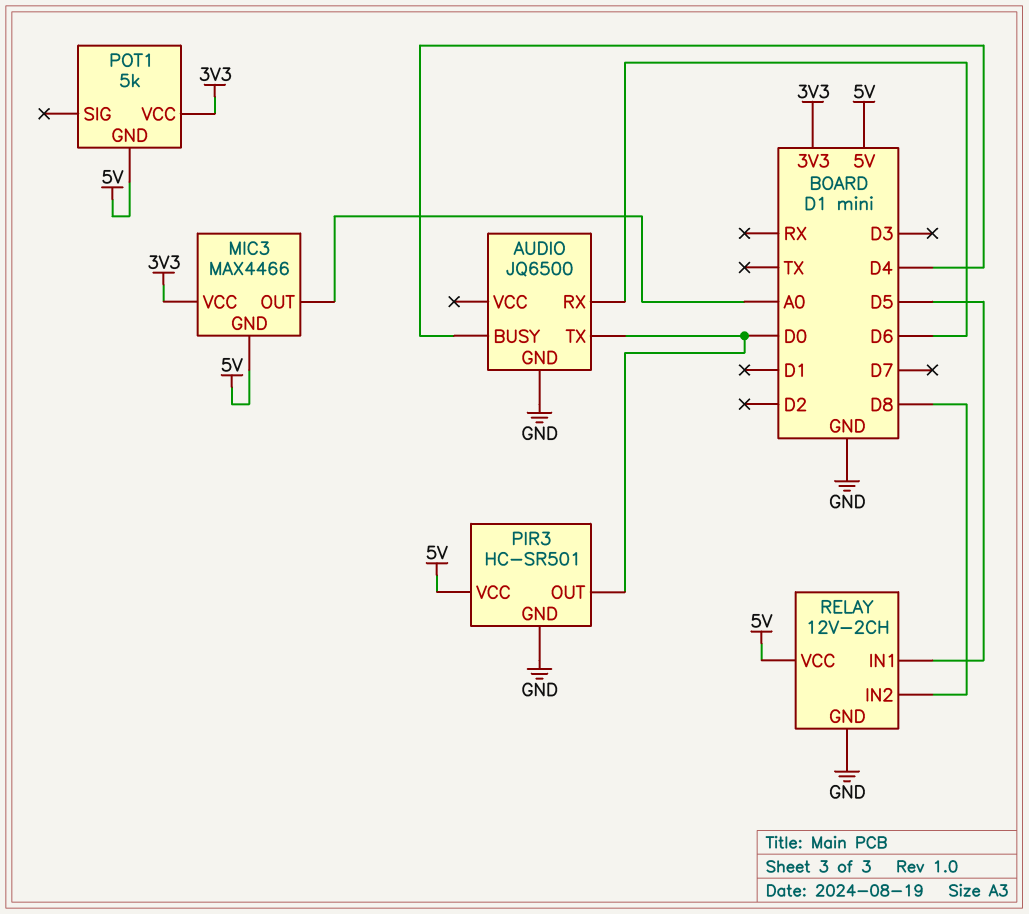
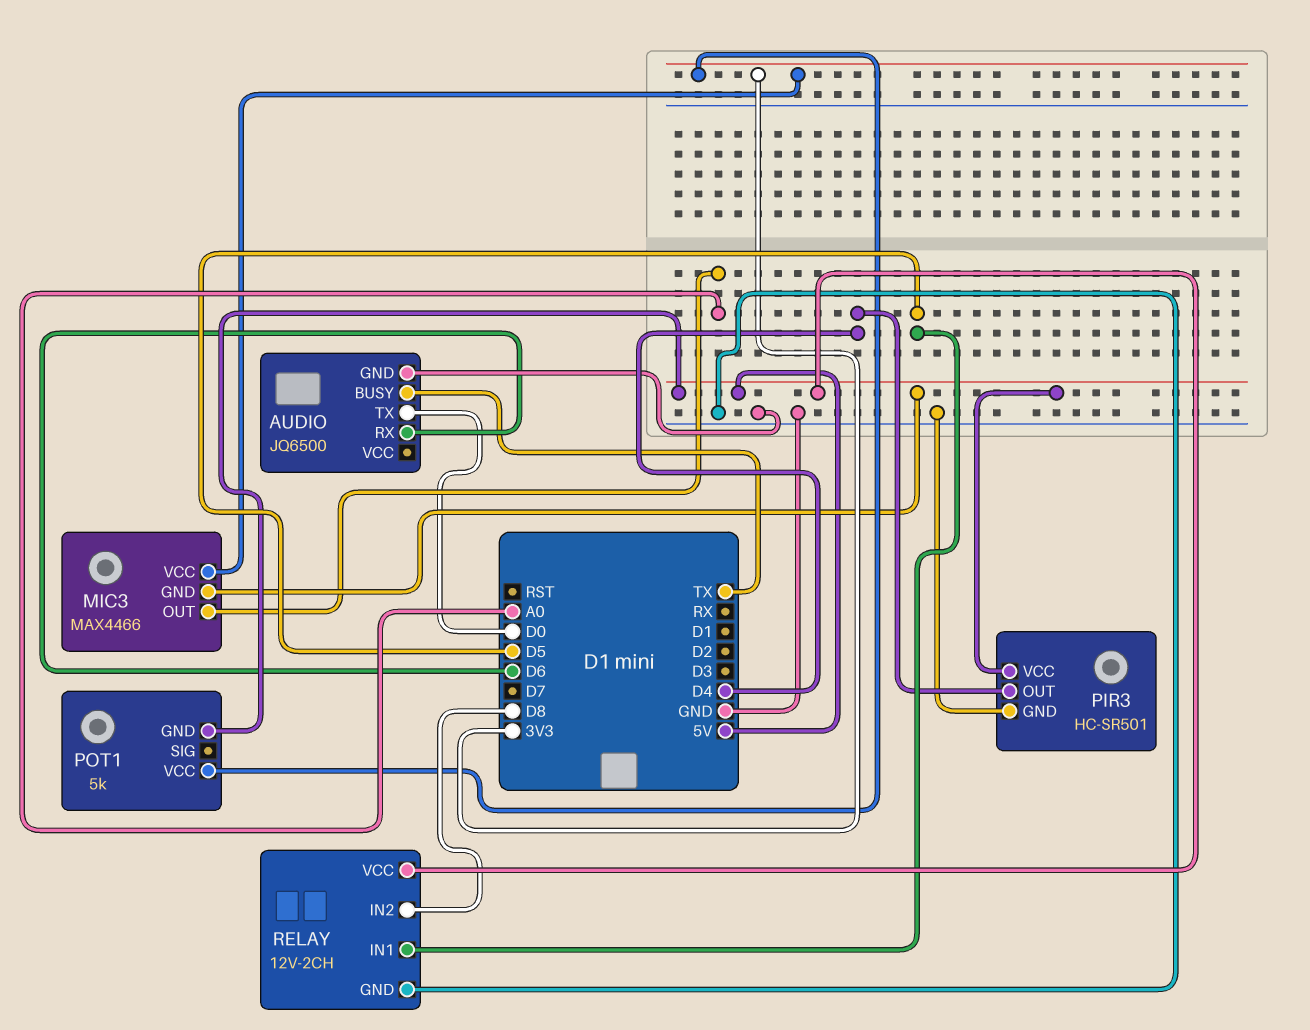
AUDIO pin BUSY: D4 -> TX
PIR3 pin OUT: D0 -> D4

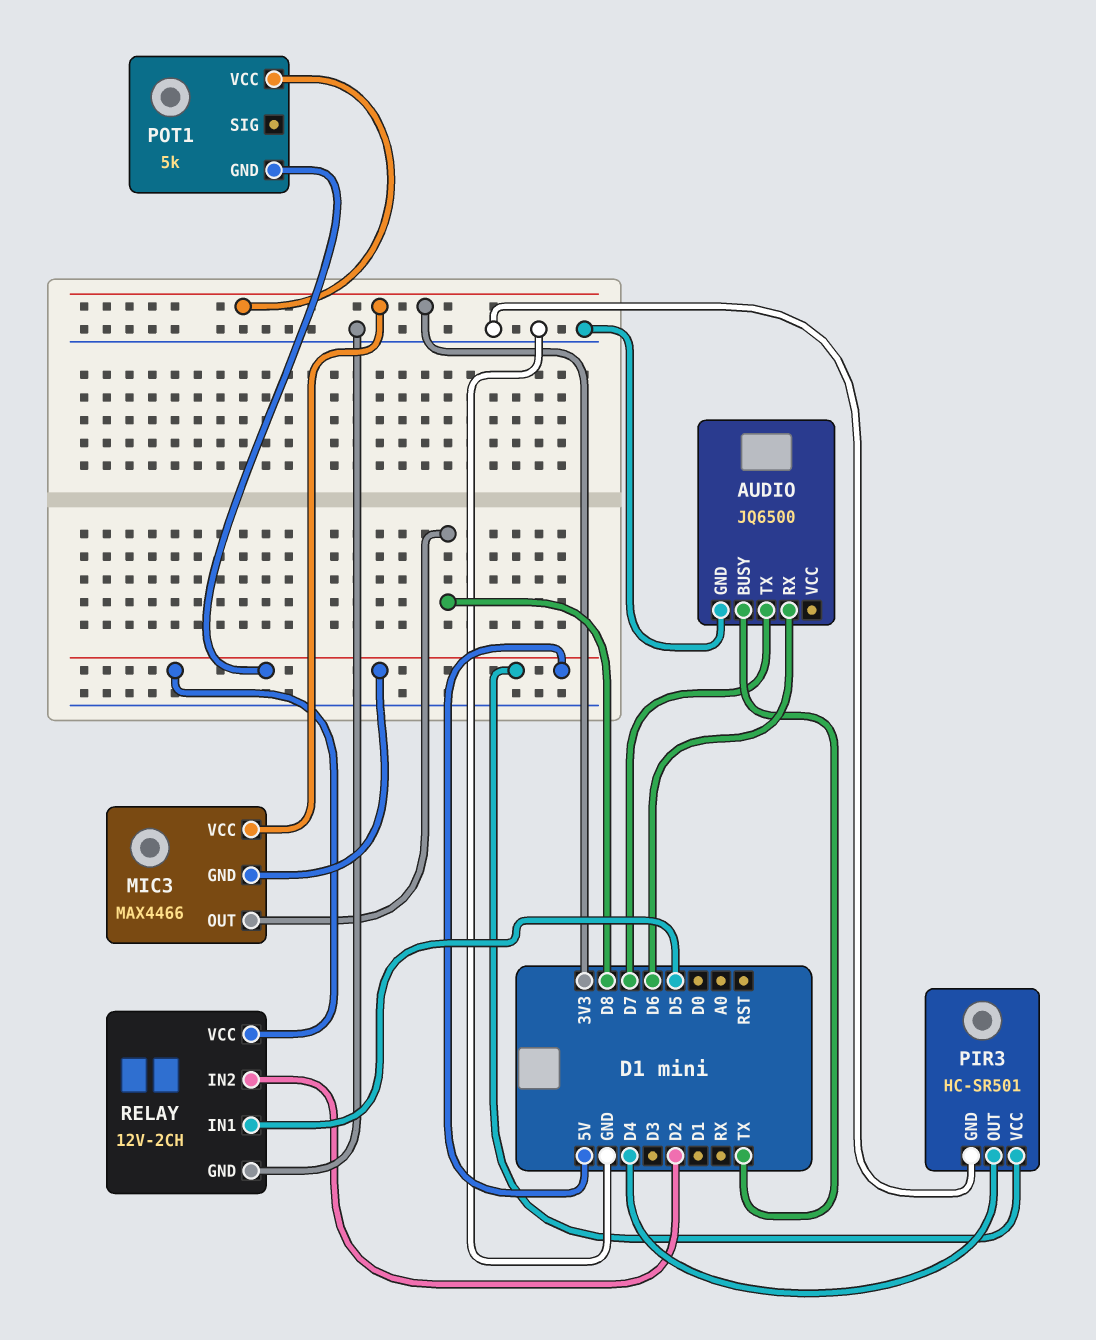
AUDIO pin TX: D0 -> D7
MIC3 pin OUT: A0 -> D8
RELAY pin IN2: D8 -> D2

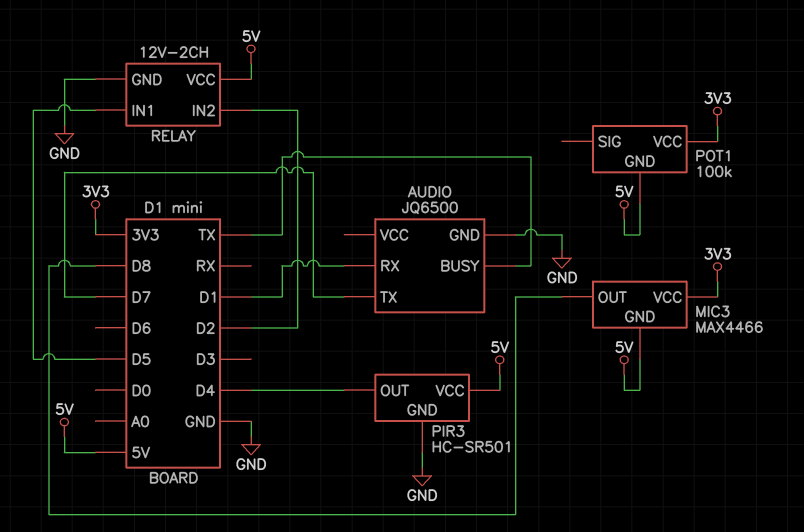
AUDIO pin RX: D6 -> D1
POT1: 5k -> 100k

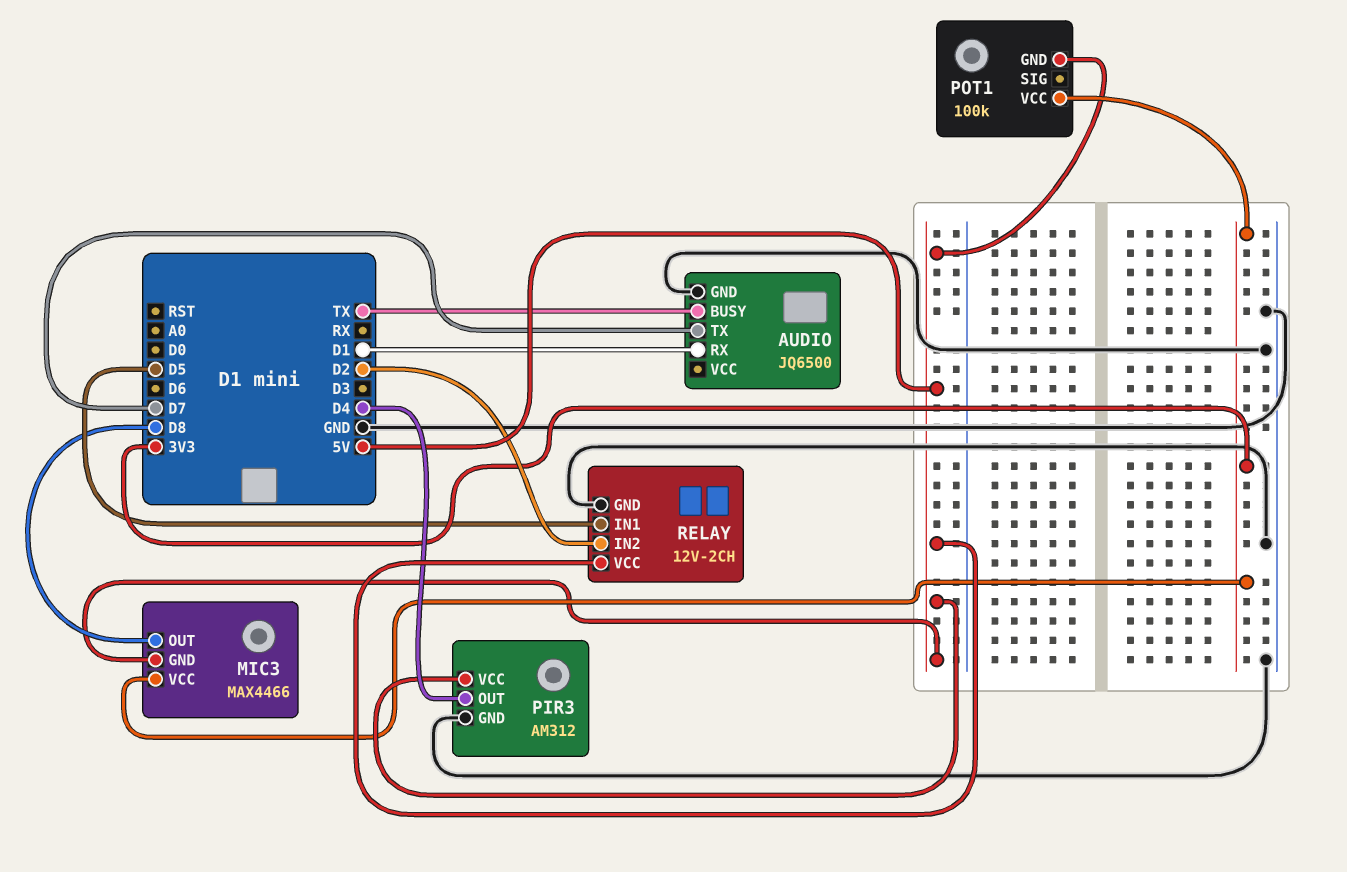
PIR3: HC-SR501 -> AM312

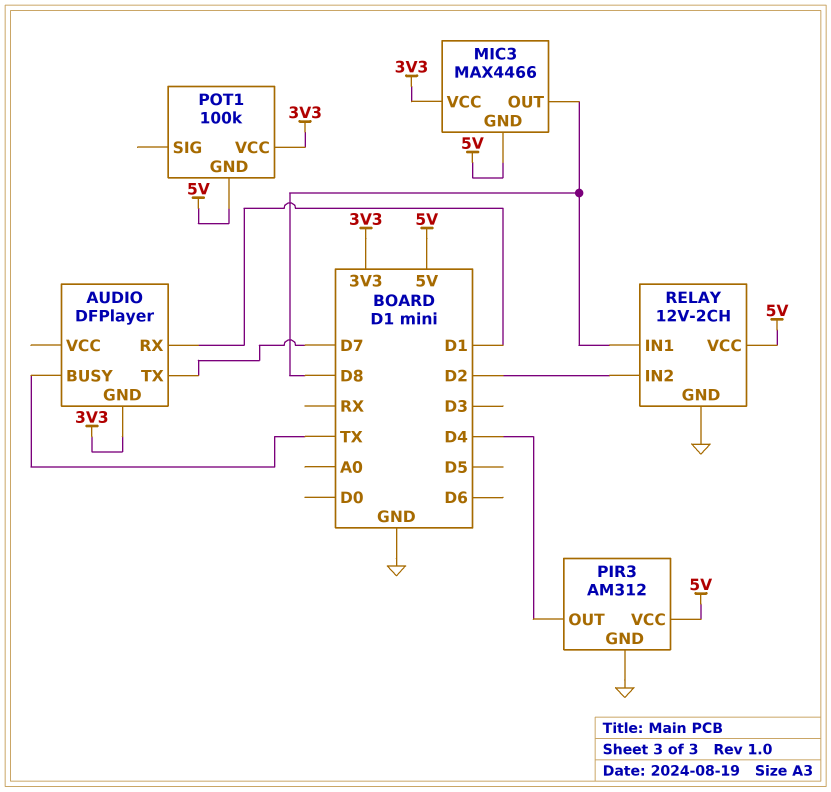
AUDIO: JQ6500 -> DFPlayer
AUDIO pin GND: GND -> 3V3
RELAY pin IN1: D5 -> D8

